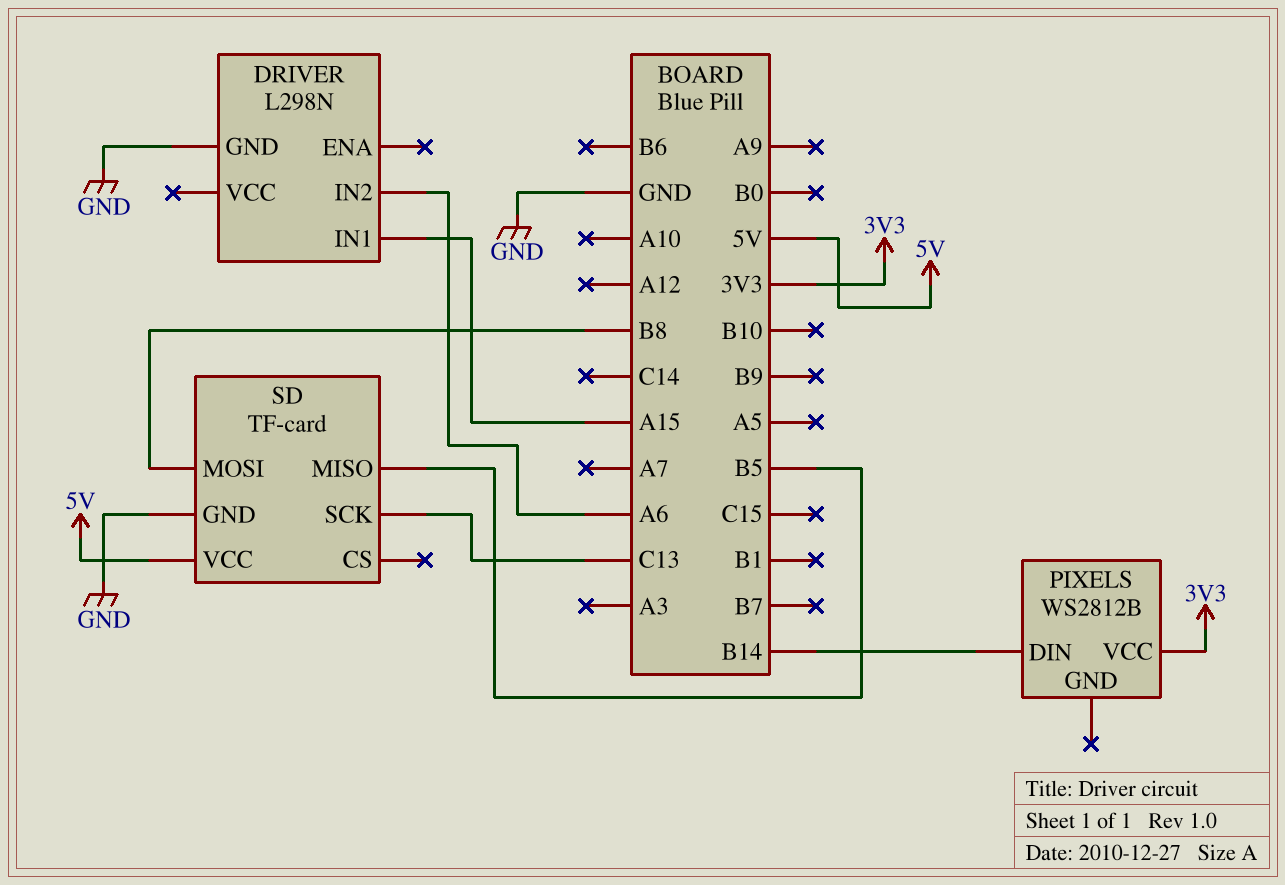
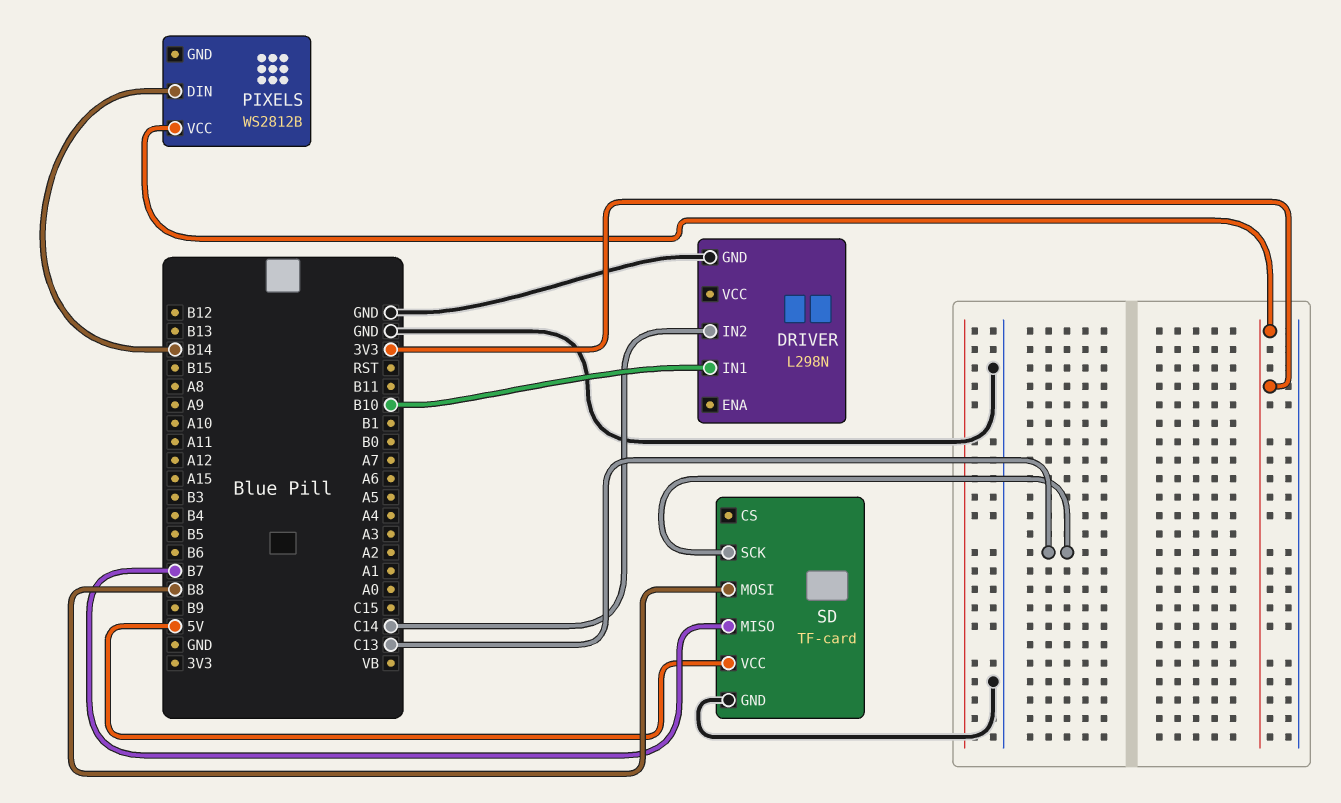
DRIVER pin IN1: A15 -> B10
DRIVER pin IN2: A6 -> C14
SD pin MISO: B5 -> B7

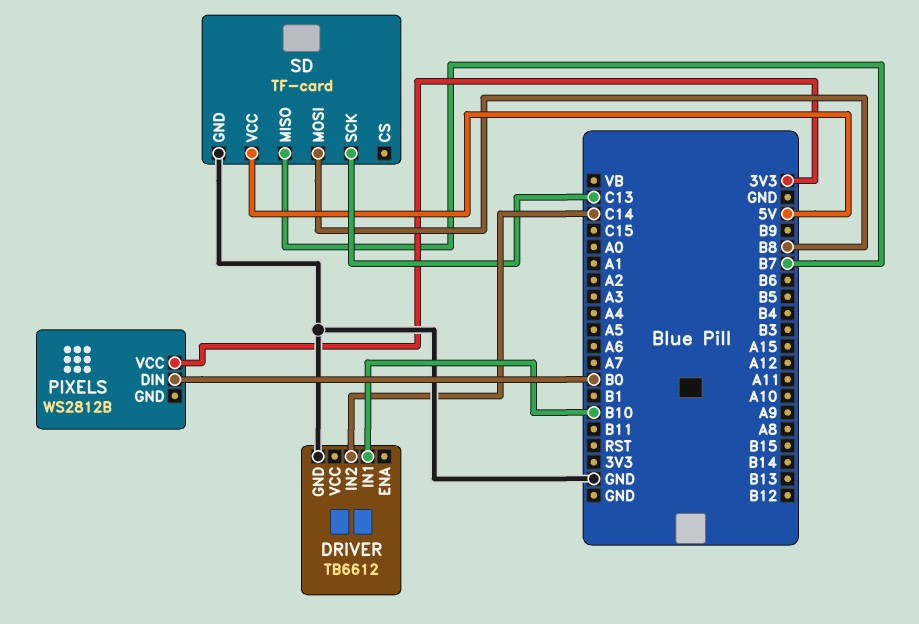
DRIVER: L298N -> TB6612
PIXELS pin DIN: B14 -> B0

